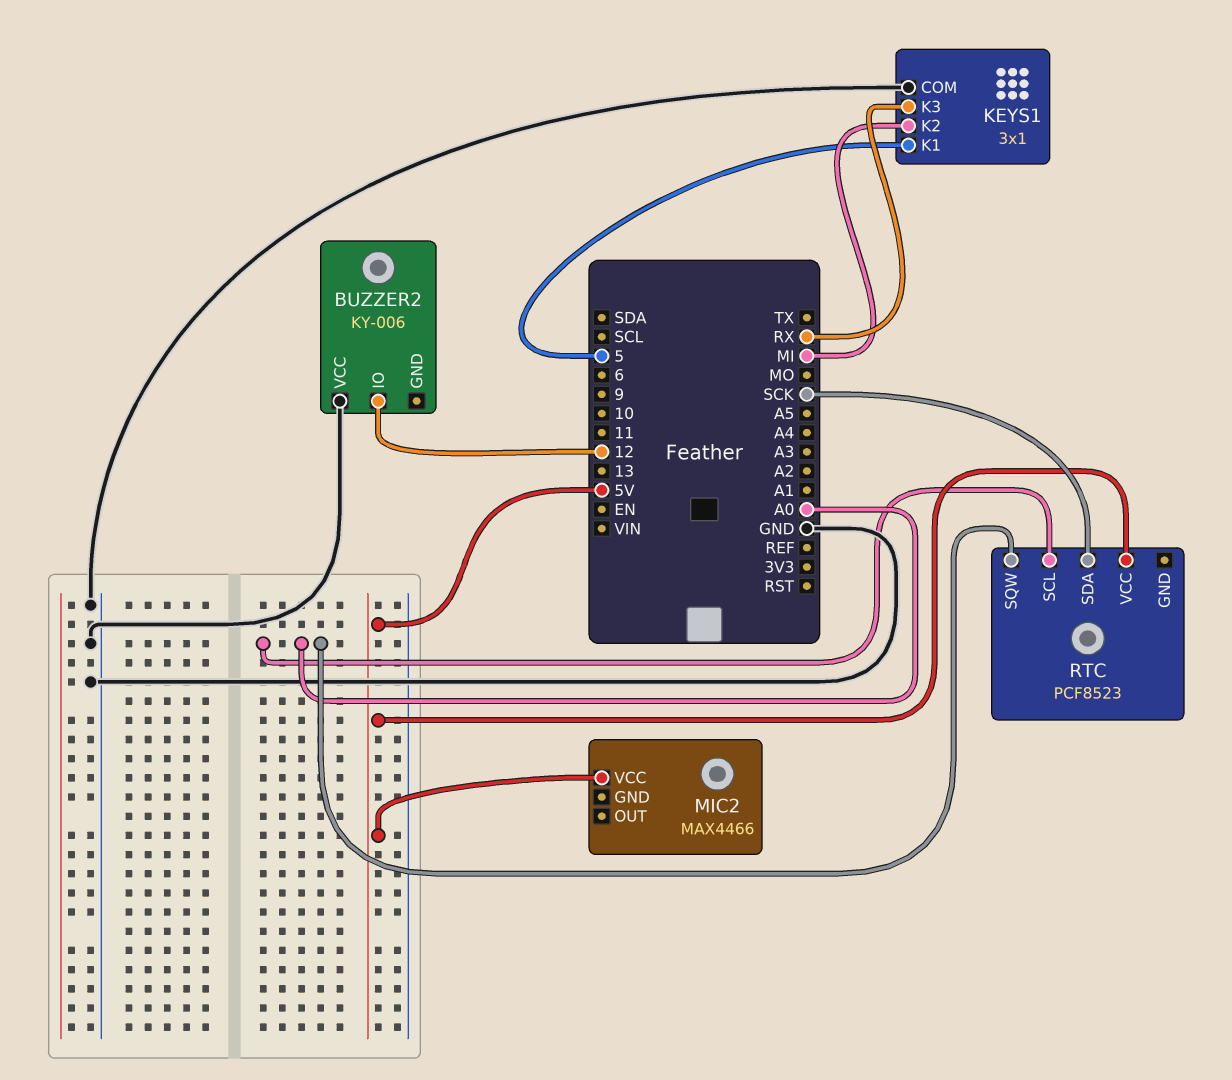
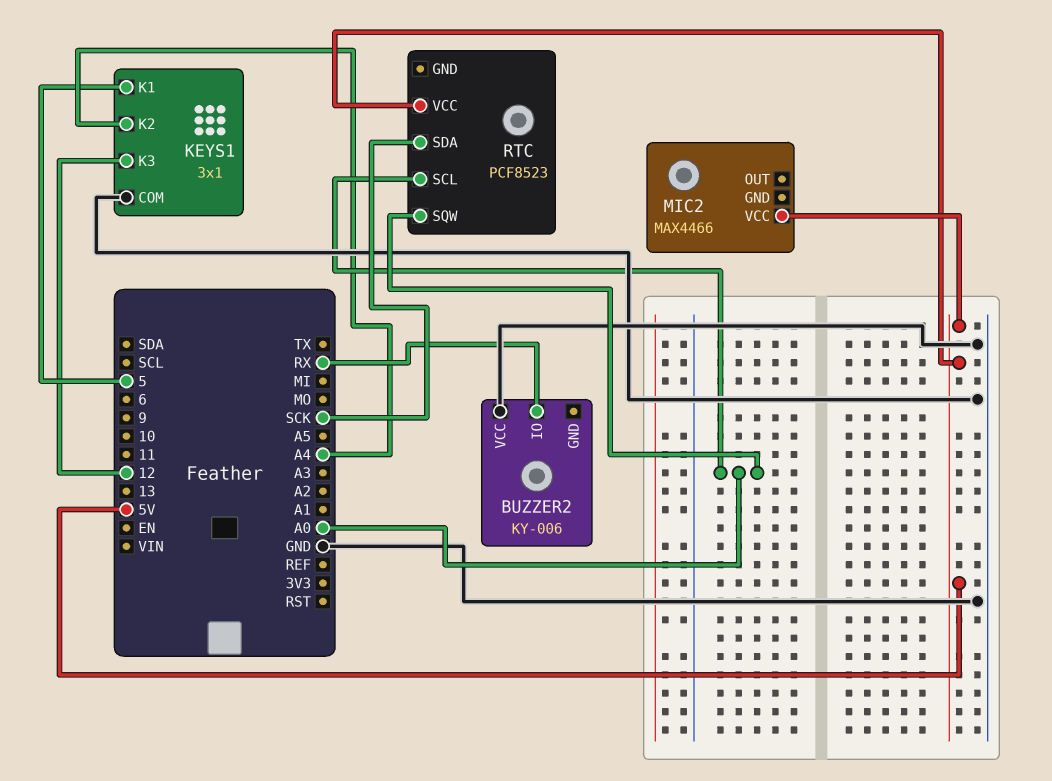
BUZZER2 pin IO: 12 -> RX
KEYS1 pin K2: MI -> A4
KEYS1 pin K3: RX -> 12

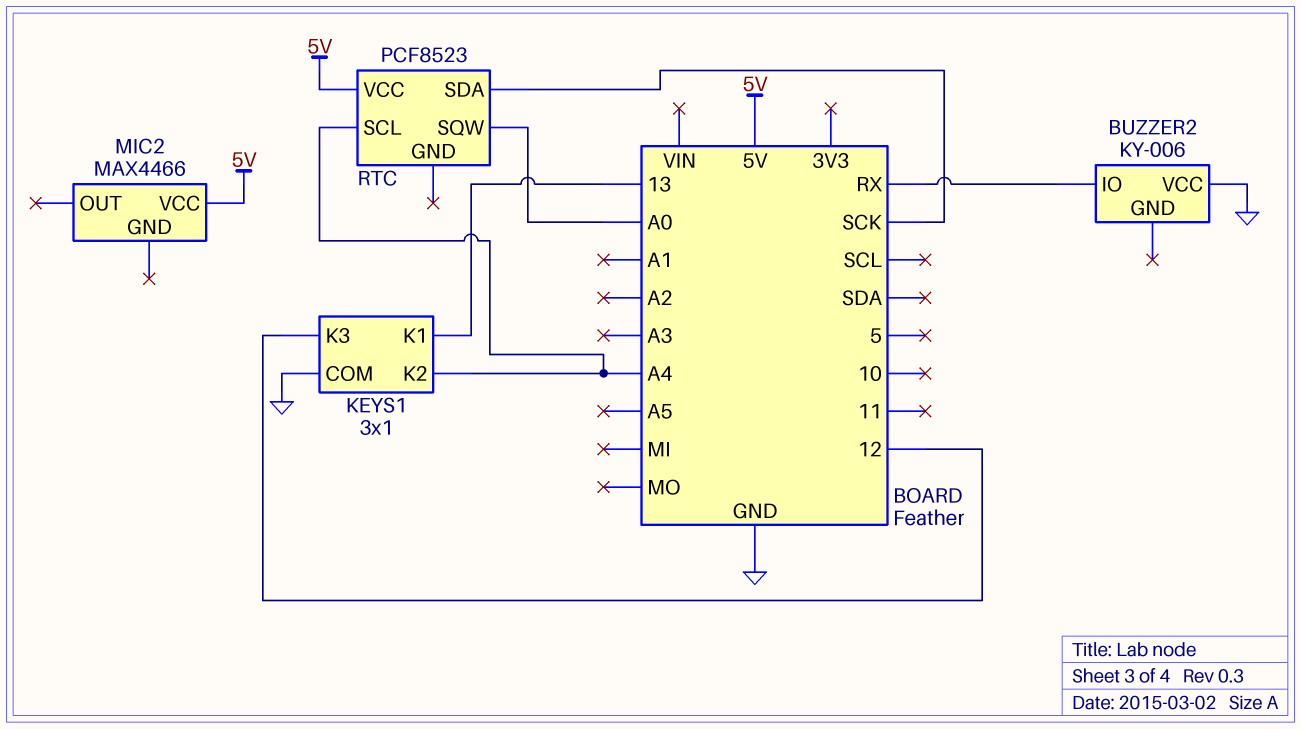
KEYS1 pin K1: 5 -> 13
RTC pin SCL: A0 -> A4

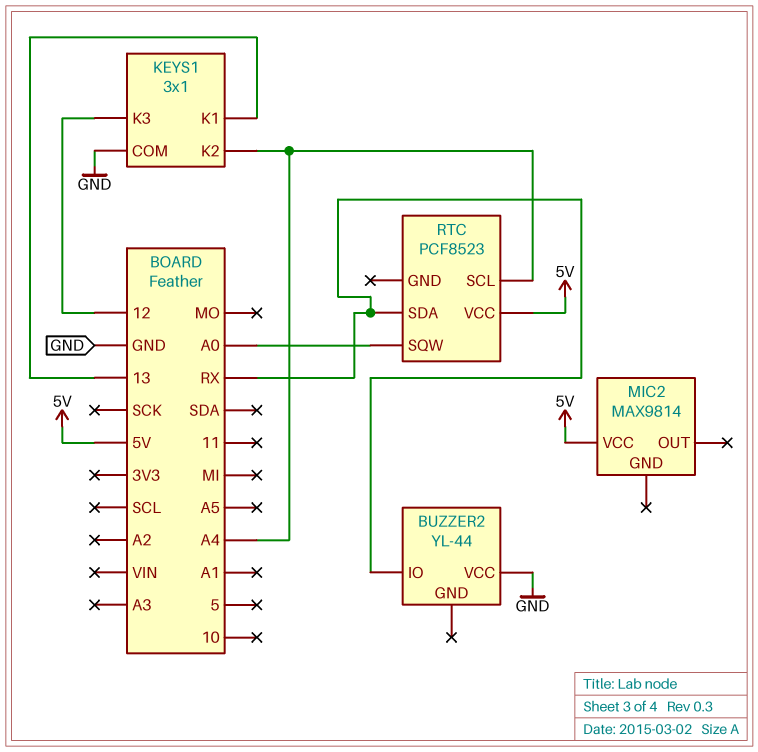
BUZZER2: KY-006 -> YL-44
MIC2: MAX4466 -> MAX9814
RTC pin SDA: SCK -> RX

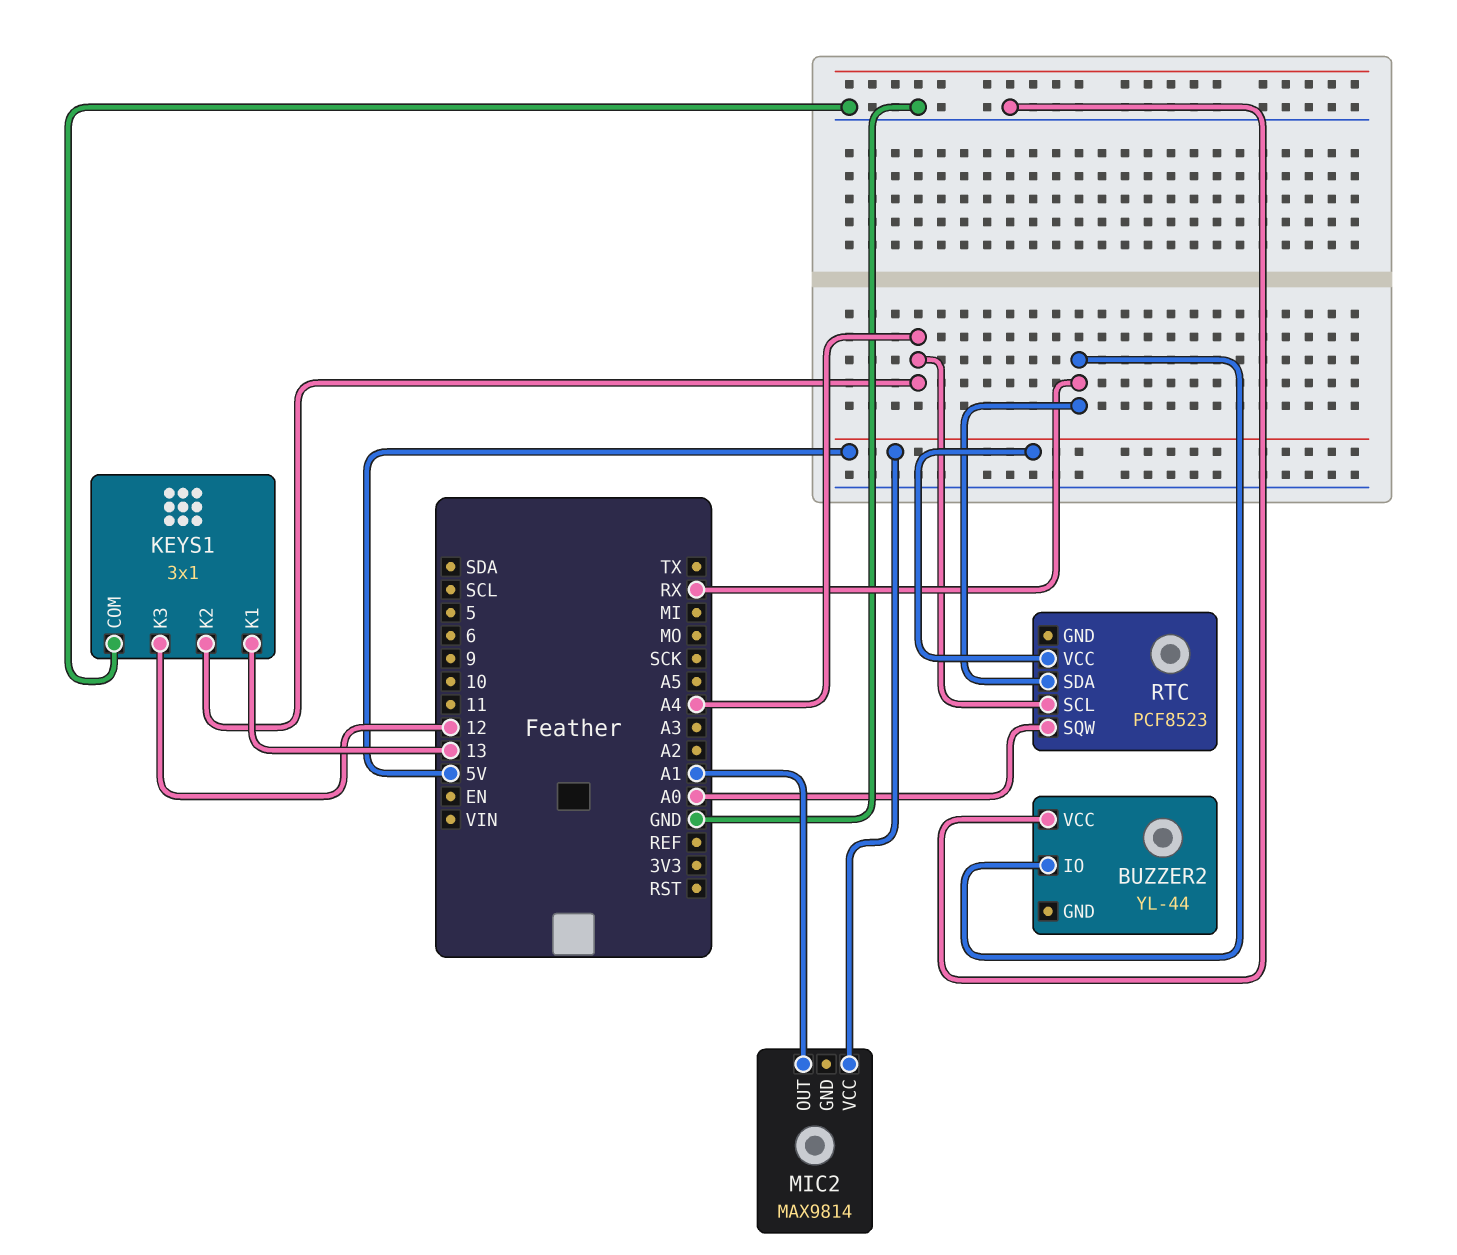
MIC2 pin OUT: none -> A1

